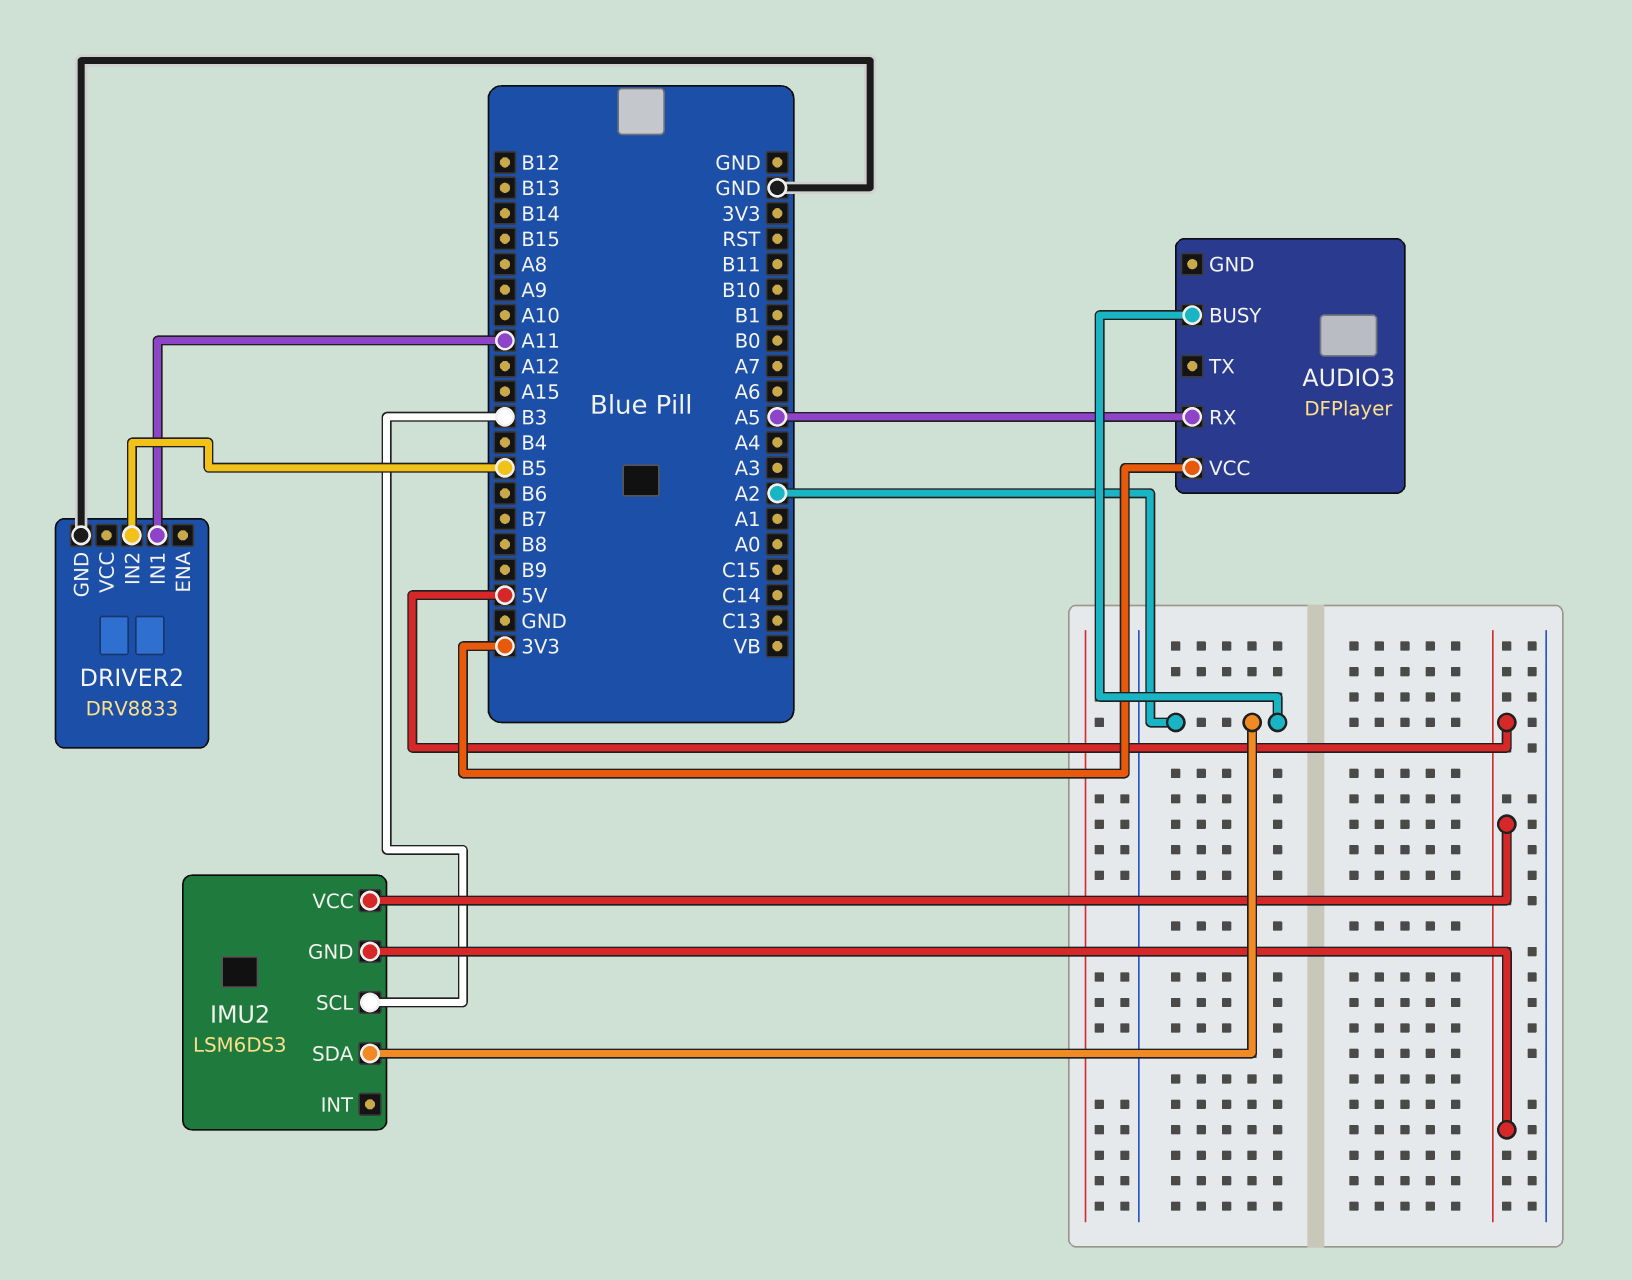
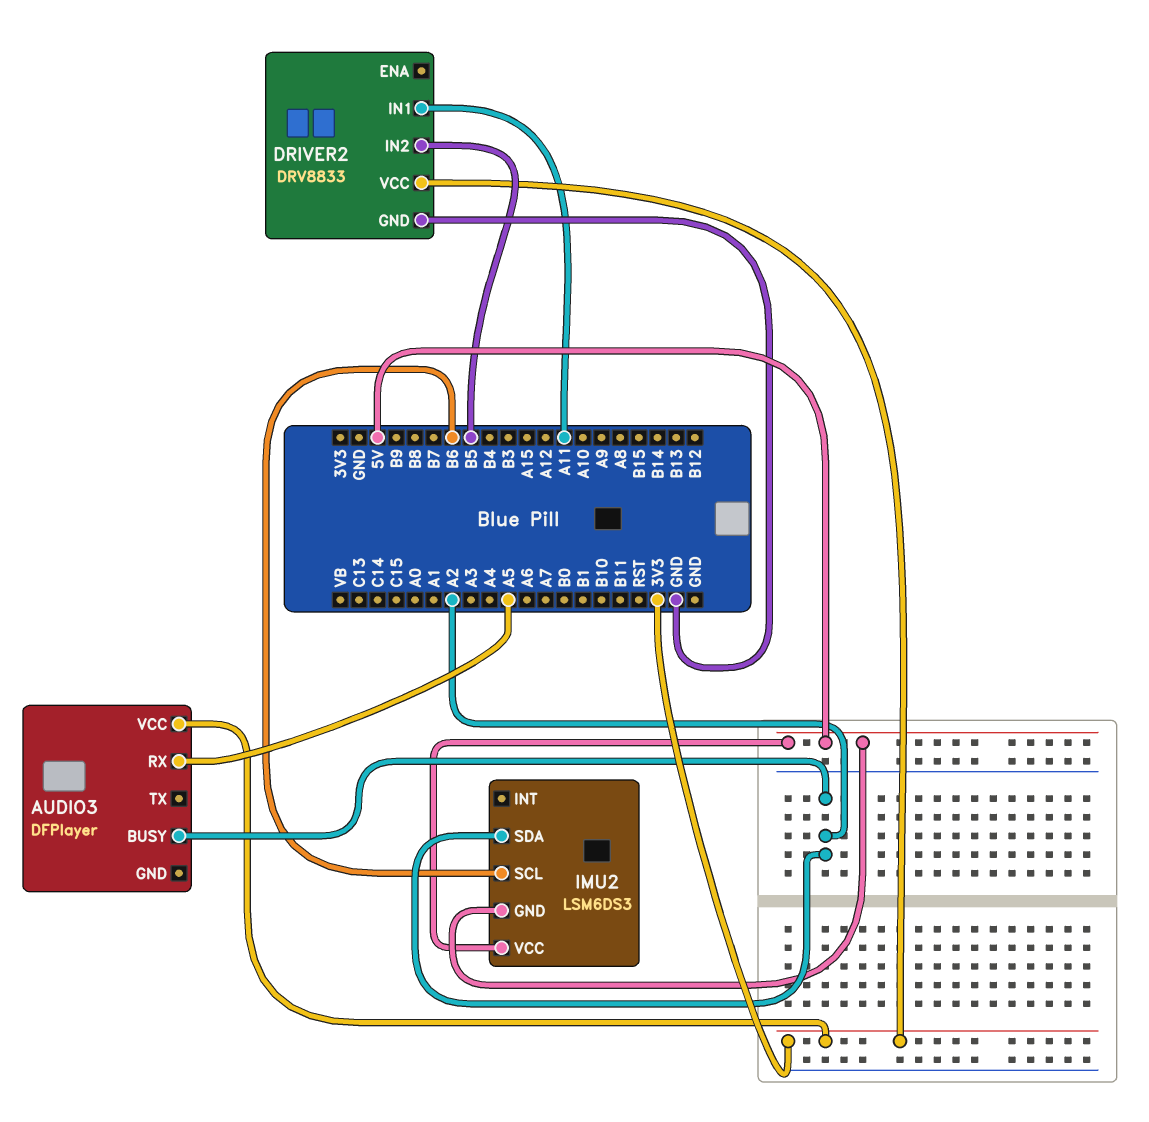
DRIVER2 pin VCC: none -> 3V3
IMU2 pin SCL: B3 -> B6

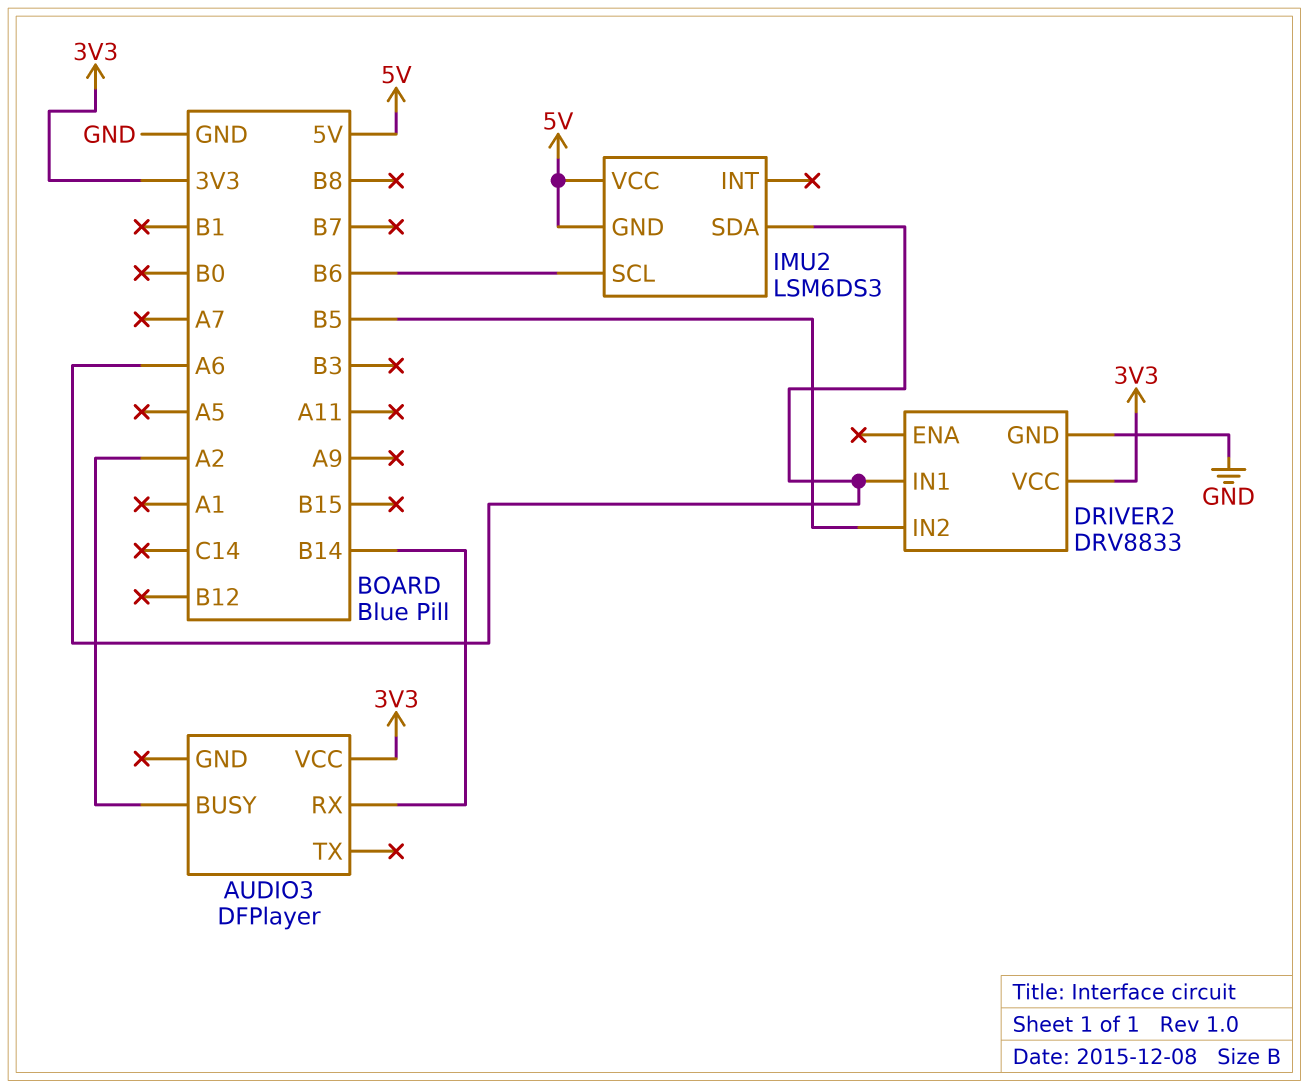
AUDIO3 pin RX: A5 -> B14
DRIVER2 pin IN1: A11 -> A6
IMU2 pin SDA: A2 -> A6

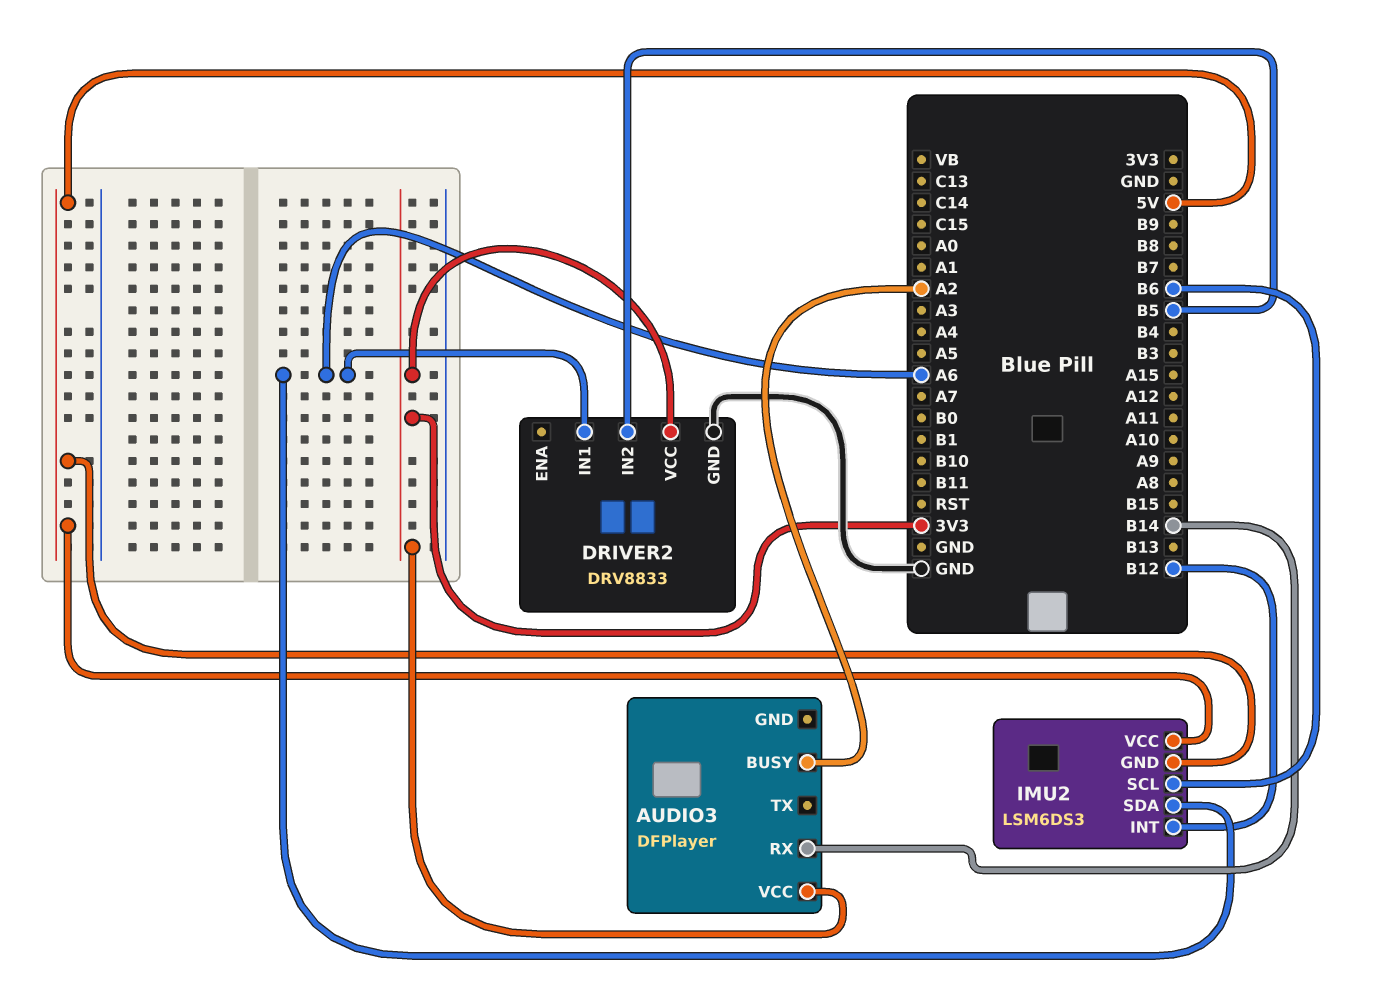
IMU2 pin INT: none -> B12

